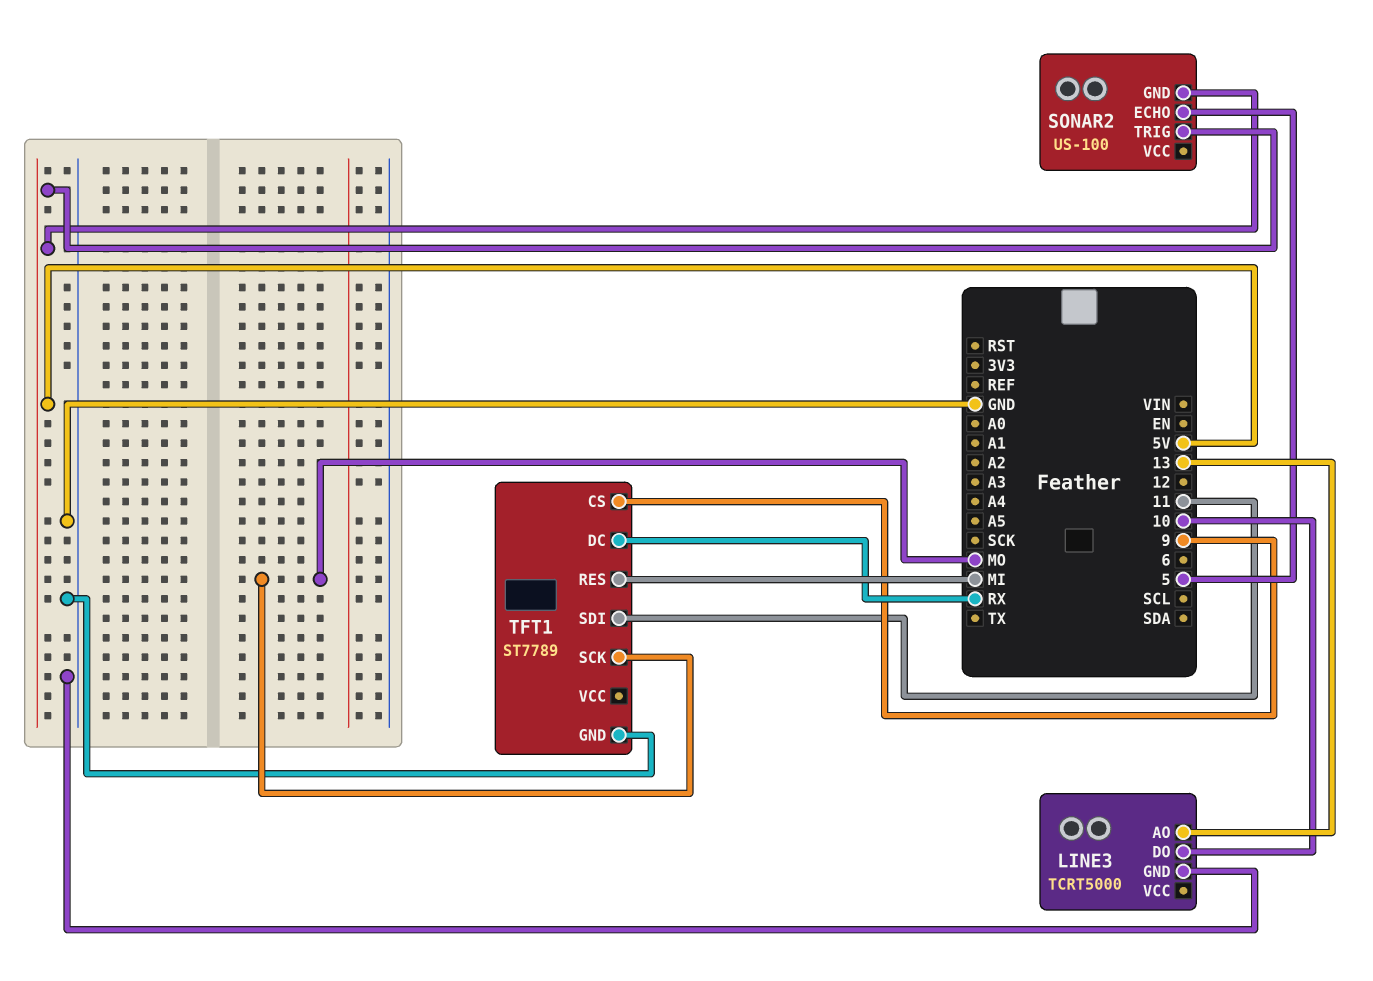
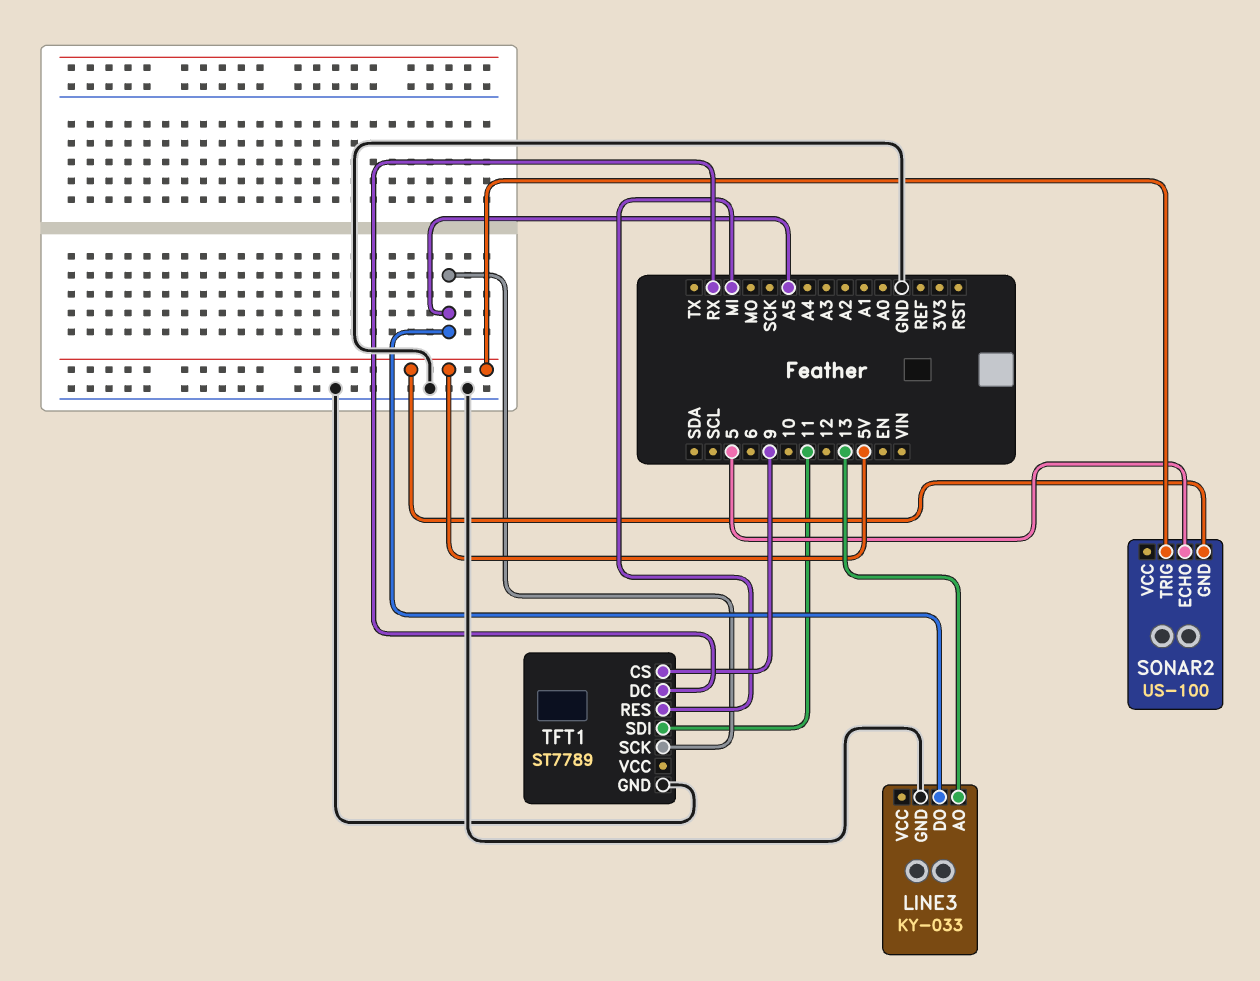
LINE3: TCRT5000 -> KY-033
LINE3 pin DO: 10 -> A5
TFT1 pin SCK: MO -> A5

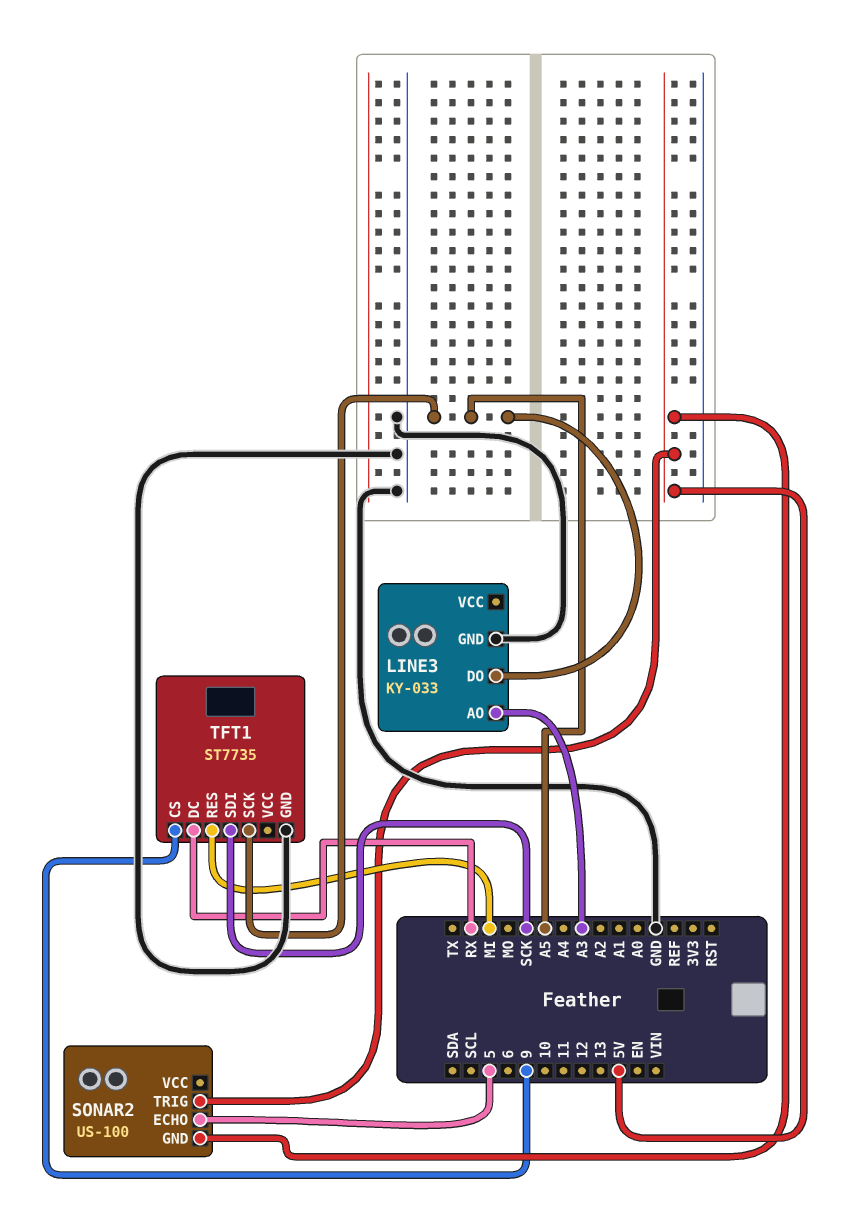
LINE3 pin AO: 13 -> A3
TFT1: ST7789 -> ST7735
TFT1 pin SDI: 11 -> SCK

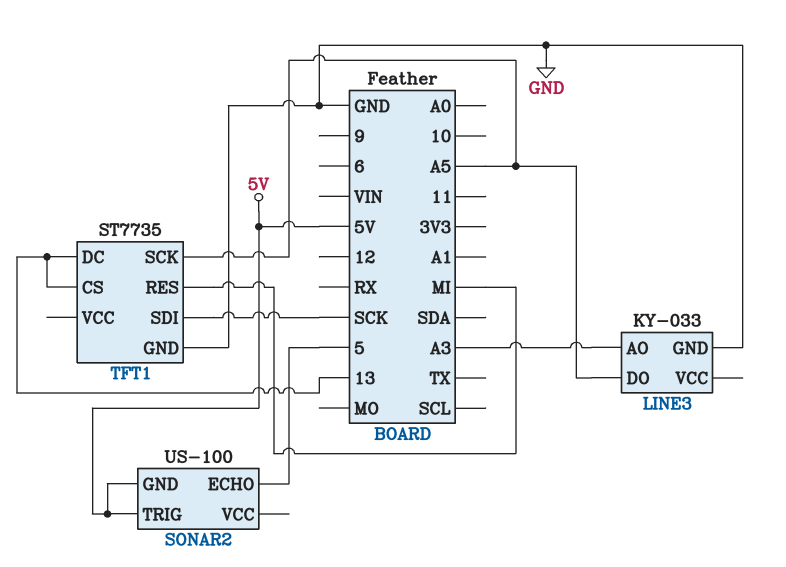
TFT1 pin CS: 9 -> 13
TFT1 pin DC: RX -> 13

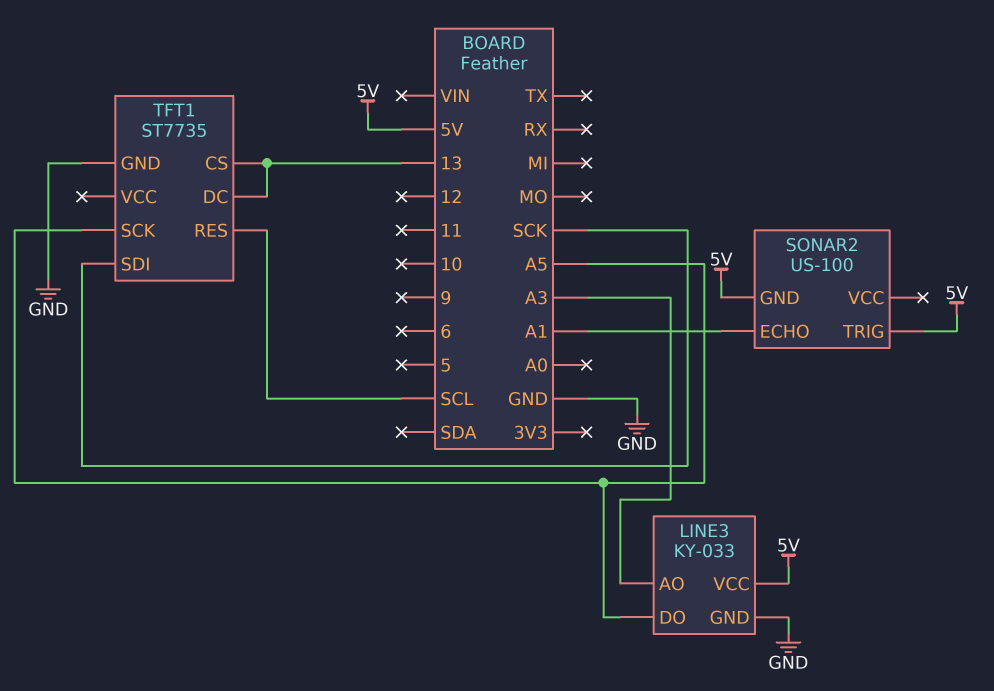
LINE3 pin VCC: none -> 5V
SONAR2 pin ECHO: 5 -> A1
TFT1 pin RES: MI -> SCL

